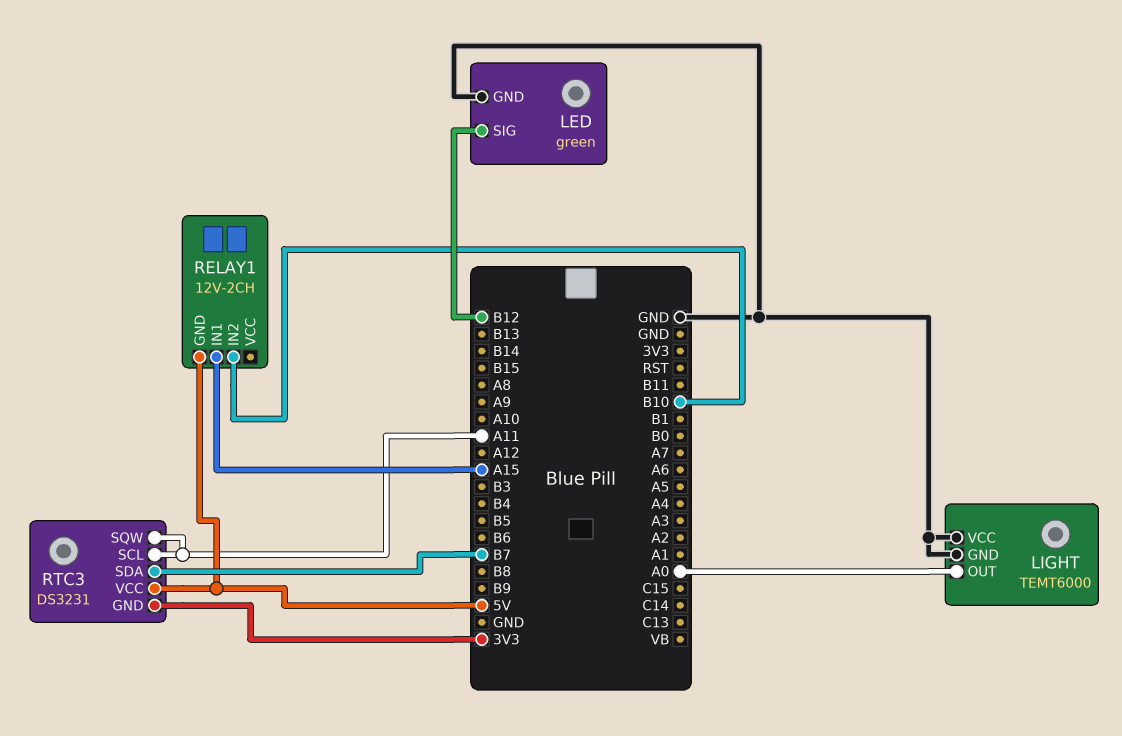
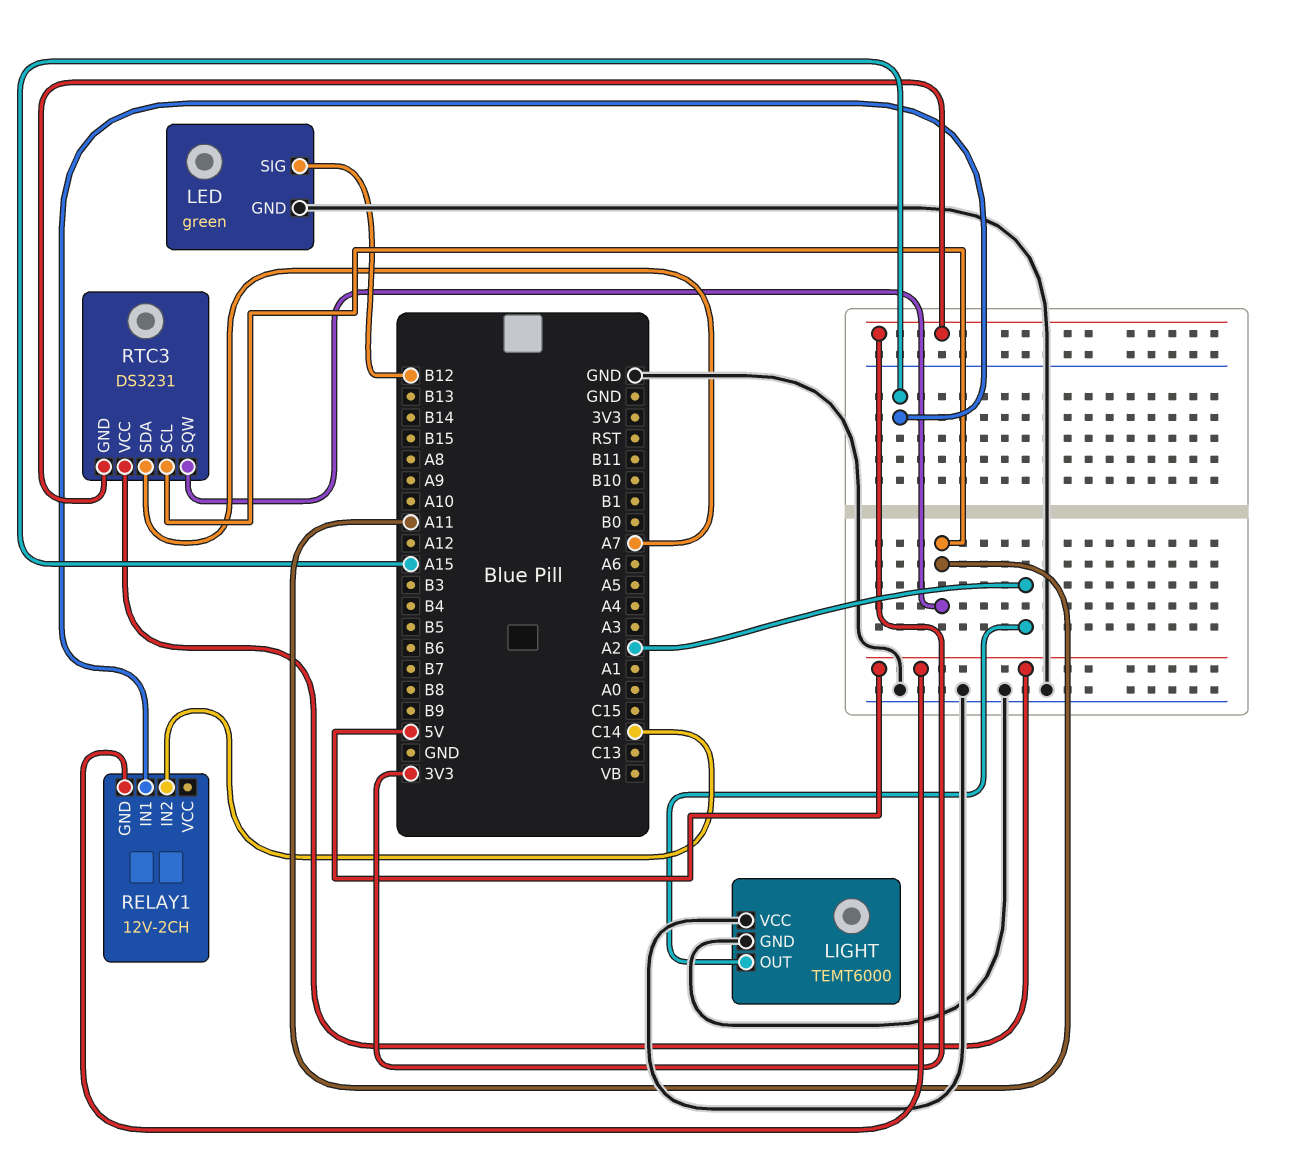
LIGHT pin OUT: A0 -> A2
RELAY1 pin IN2: B10 -> C14
RTC3 pin SDA: B7 -> A7

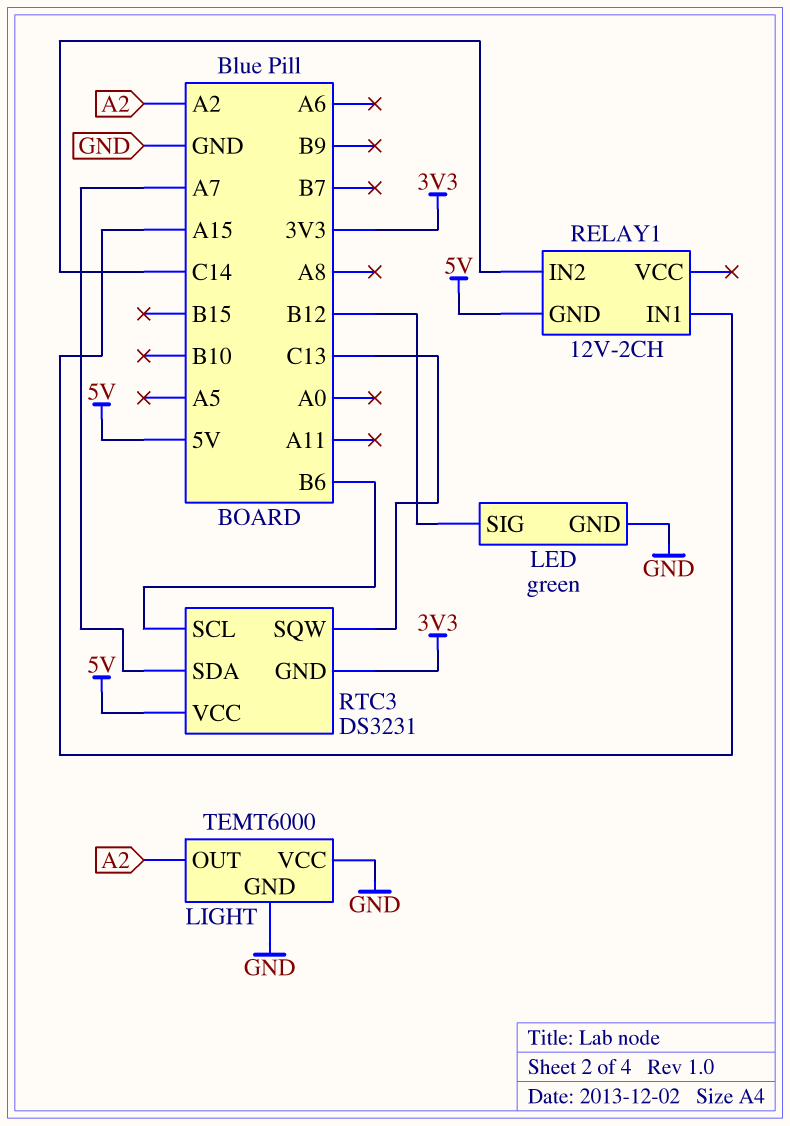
RTC3 pin SCL: A11 -> B6
RTC3 pin SQW: A11 -> C13

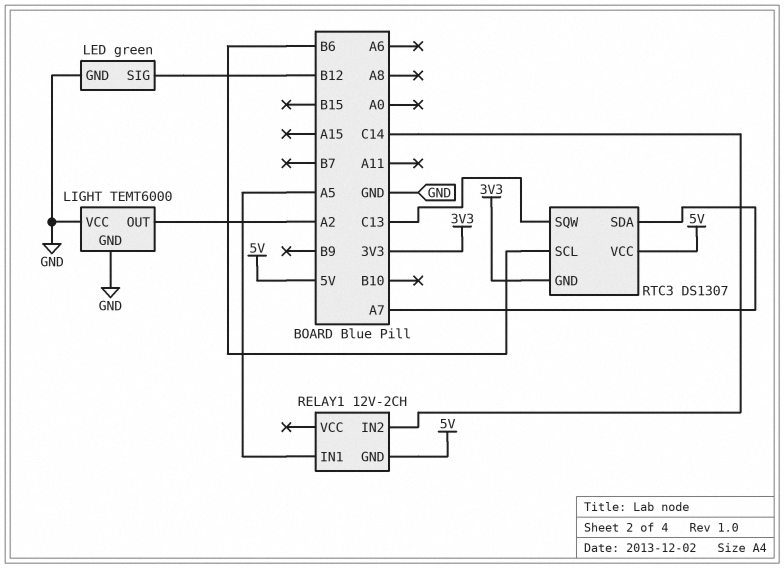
RELAY1 pin IN1: A15 -> A5
RTC3: DS3231 -> DS1307

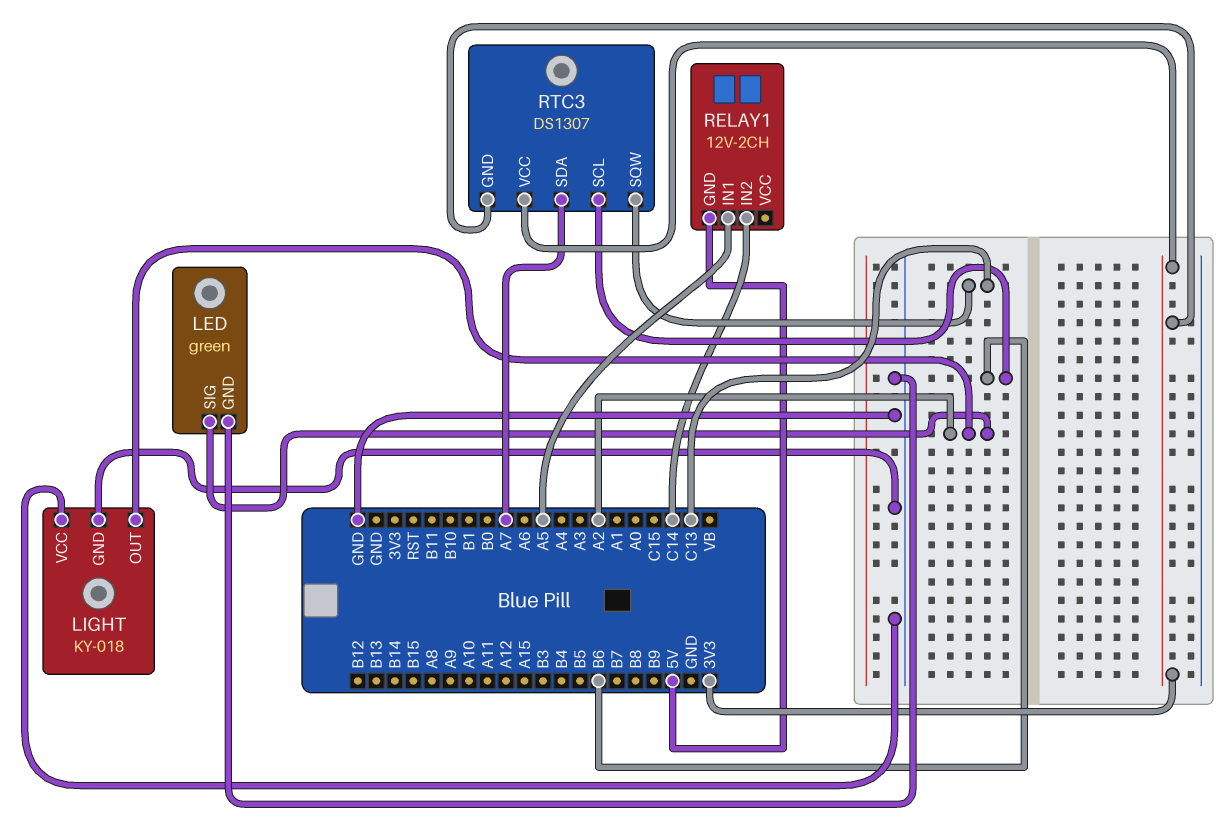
LED pin SIG: B12 -> A2
LIGHT: TEMT6000 -> KY-018
RTC3 pin VCC: 5V -> 3V3

